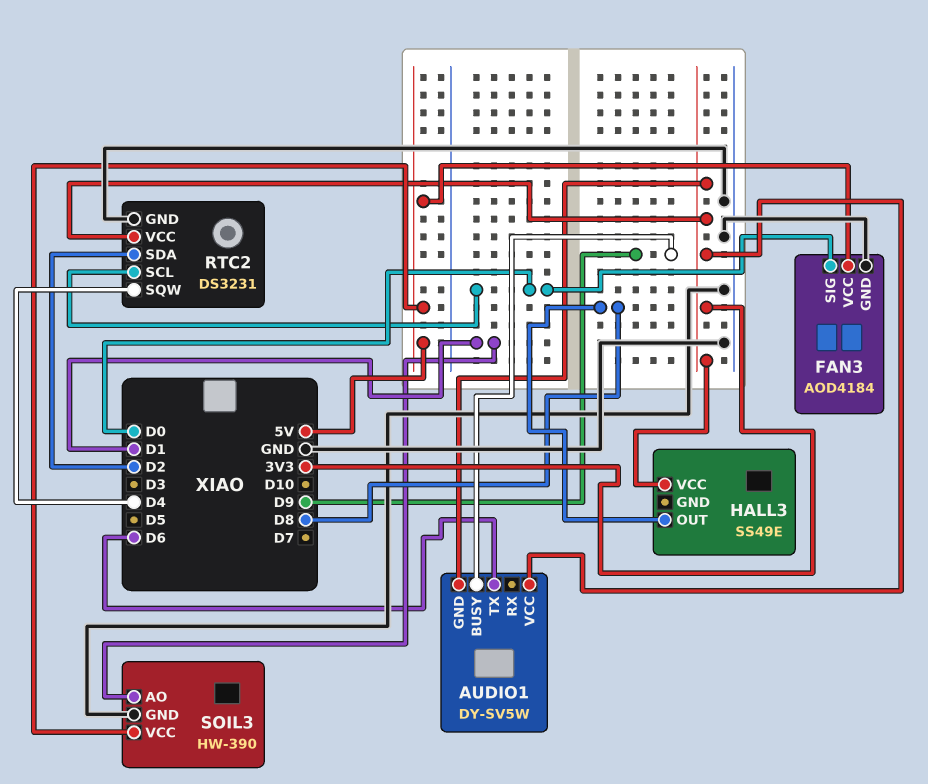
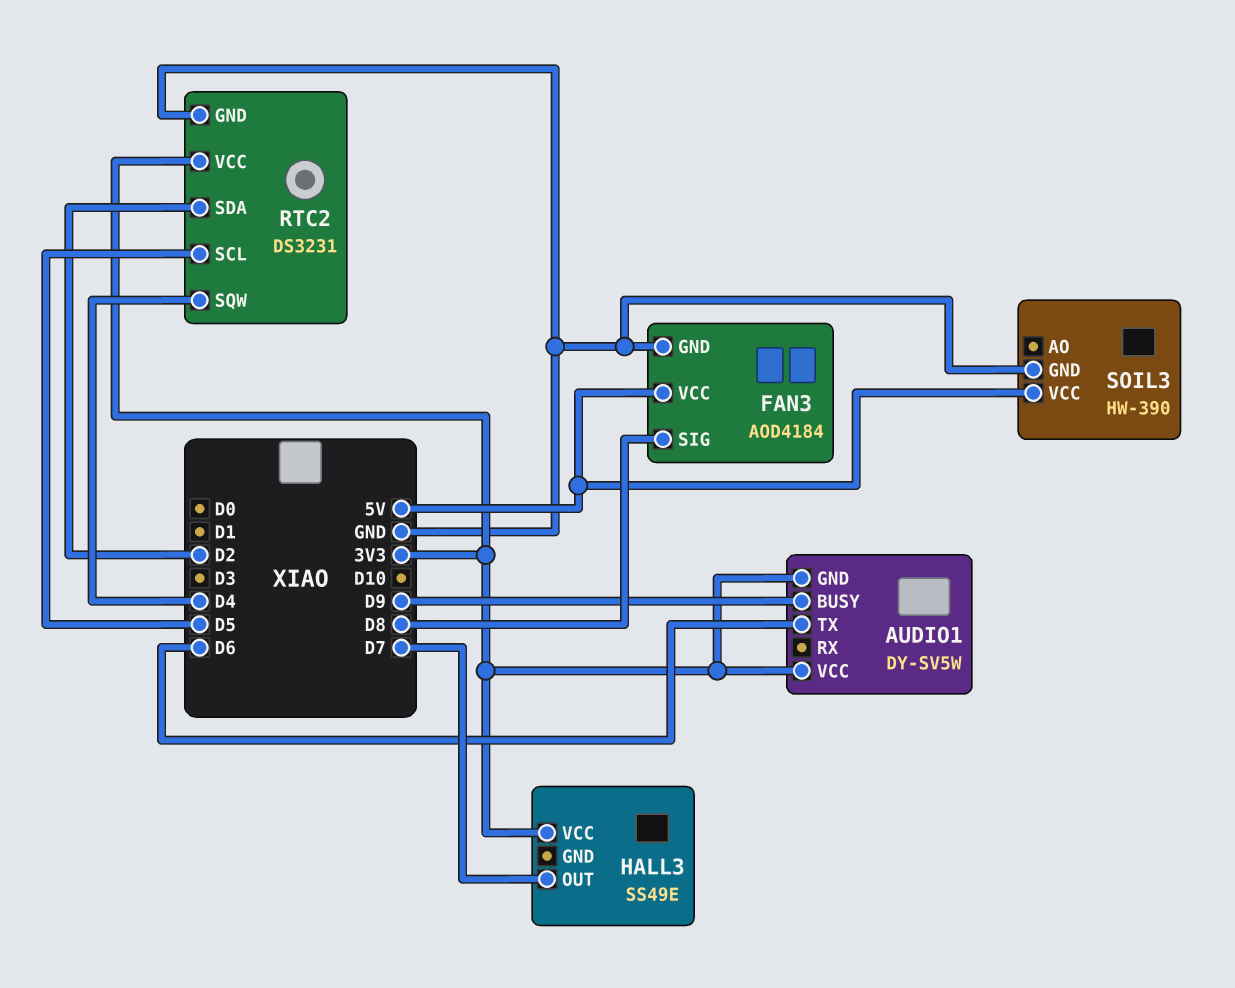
FAN3 pin SIG: D0 -> D8
HALL3 pin OUT: D8 -> D7
RTC2 pin SCL: D0 -> D5
SOIL3 pin AO: D1 -> none

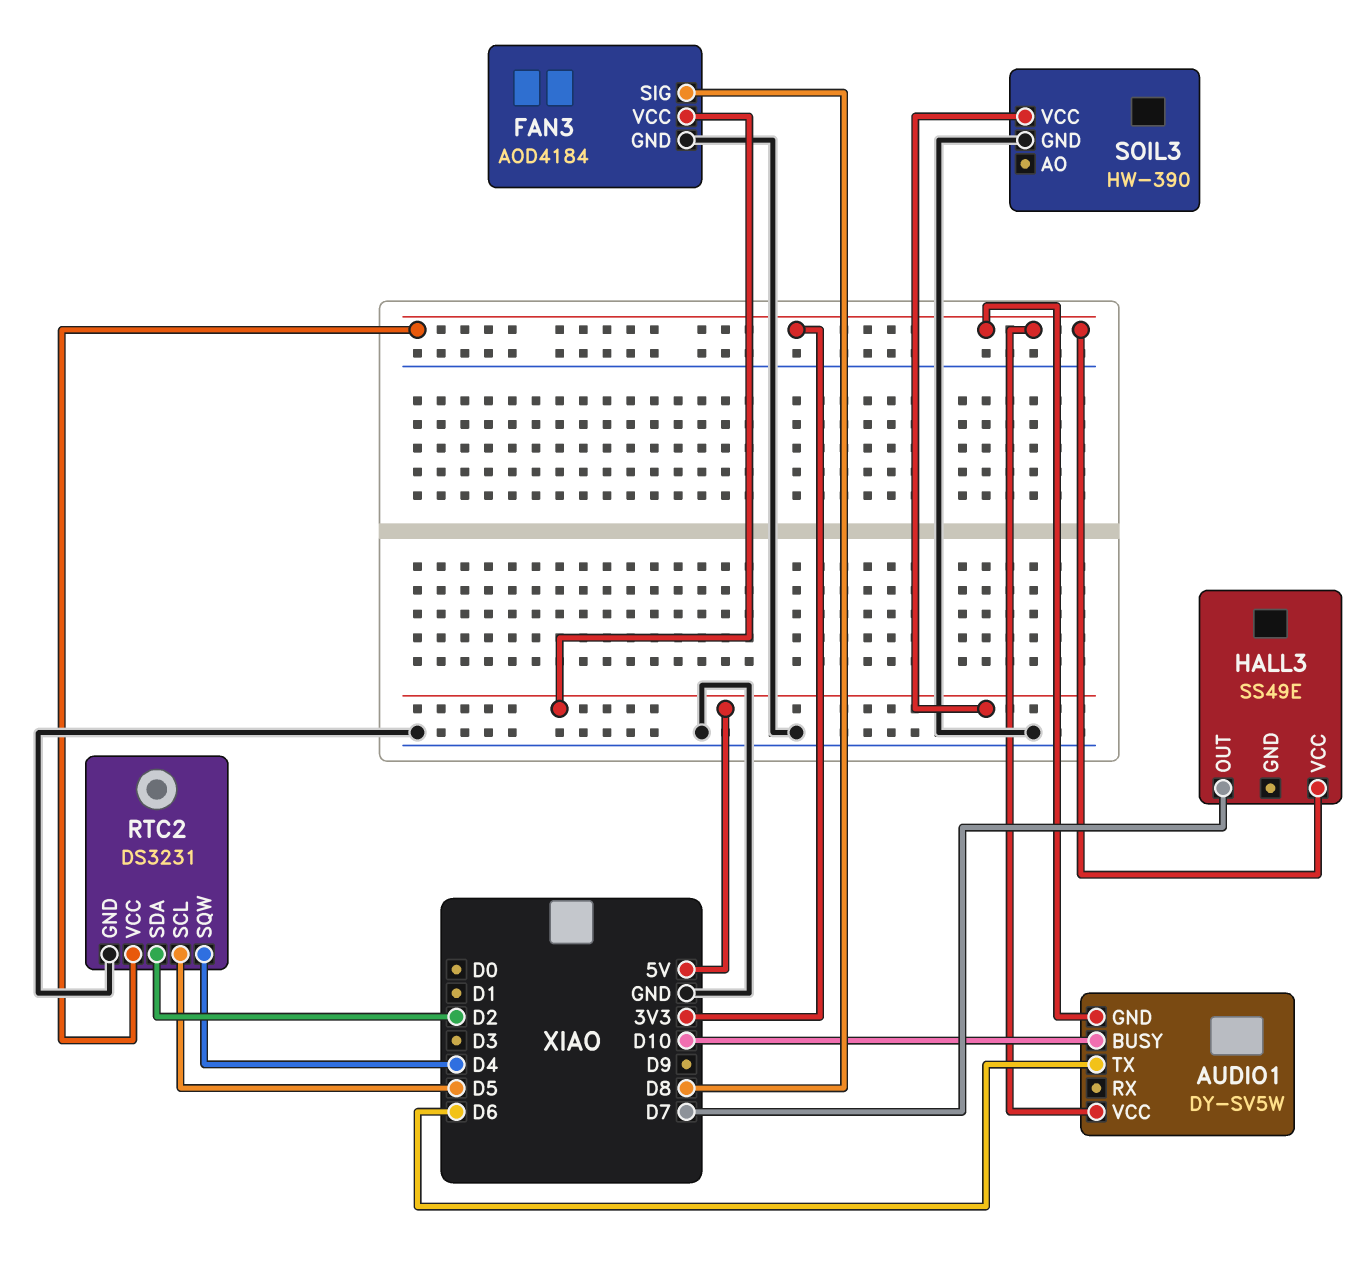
AUDIO1 pin BUSY: D9 -> D10

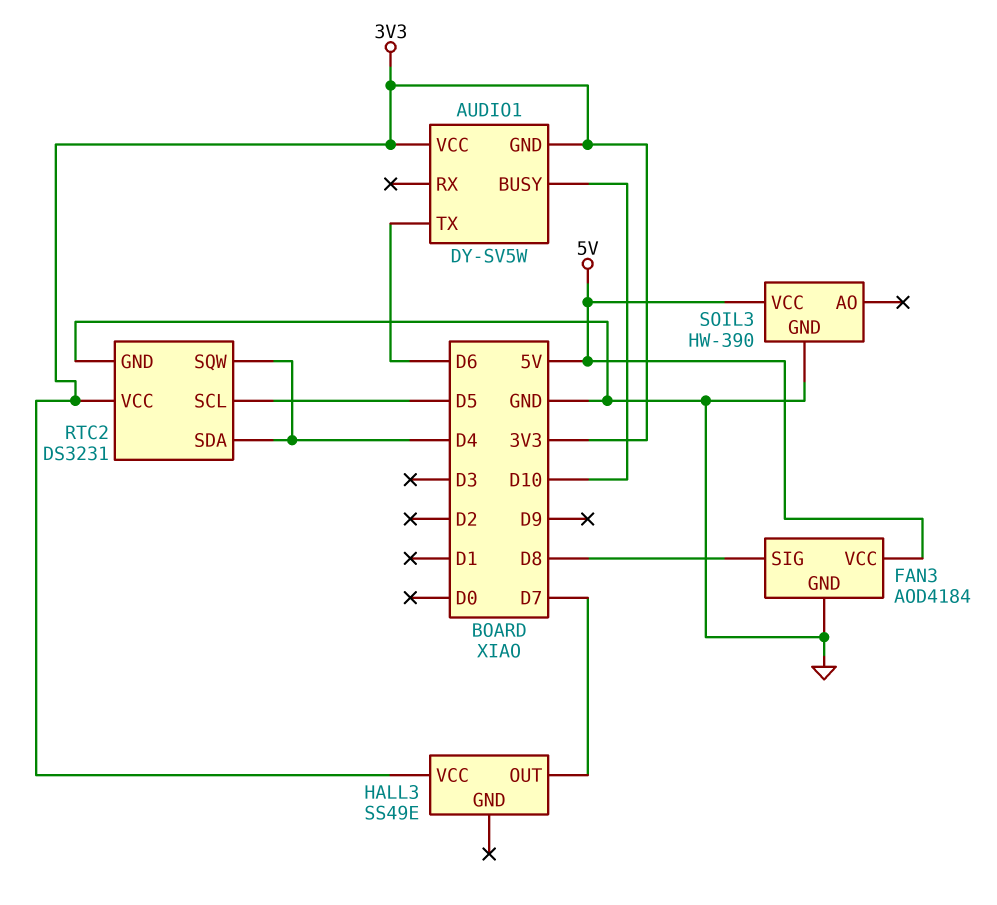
RTC2 pin SDA: D2 -> D4

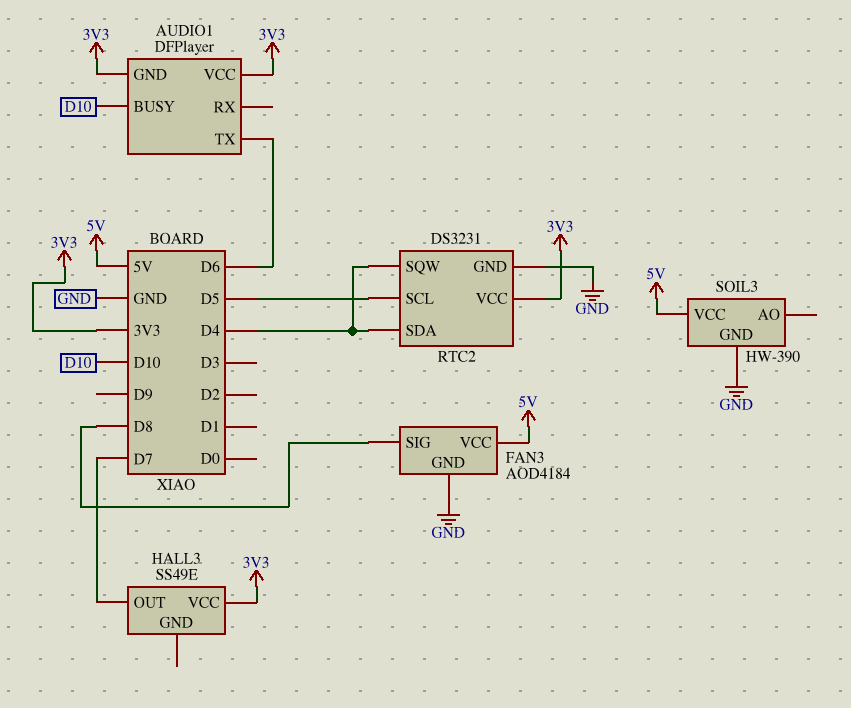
AUDIO1: DY-SV5W -> DFPlayer

